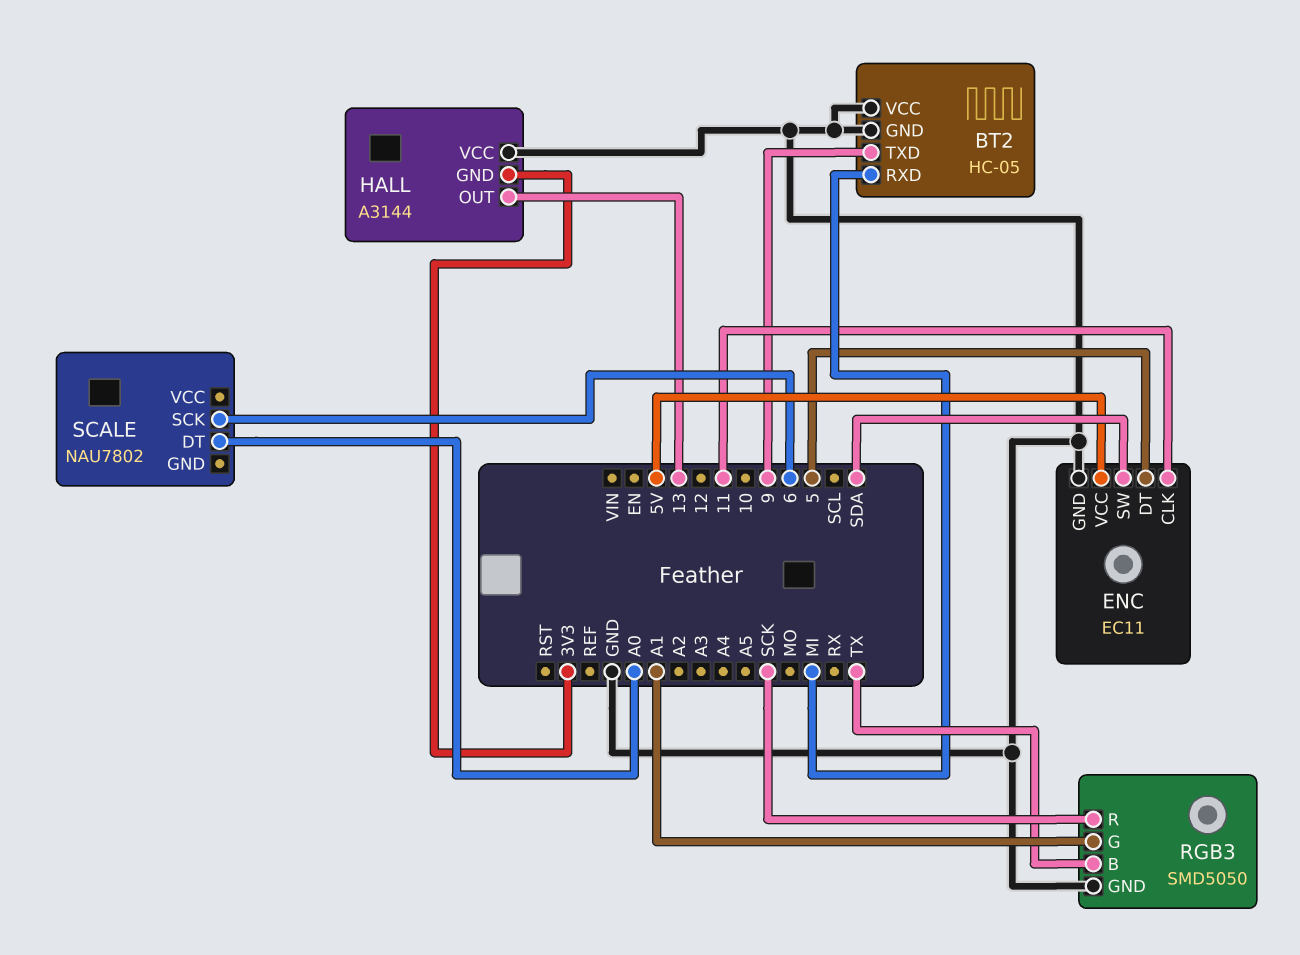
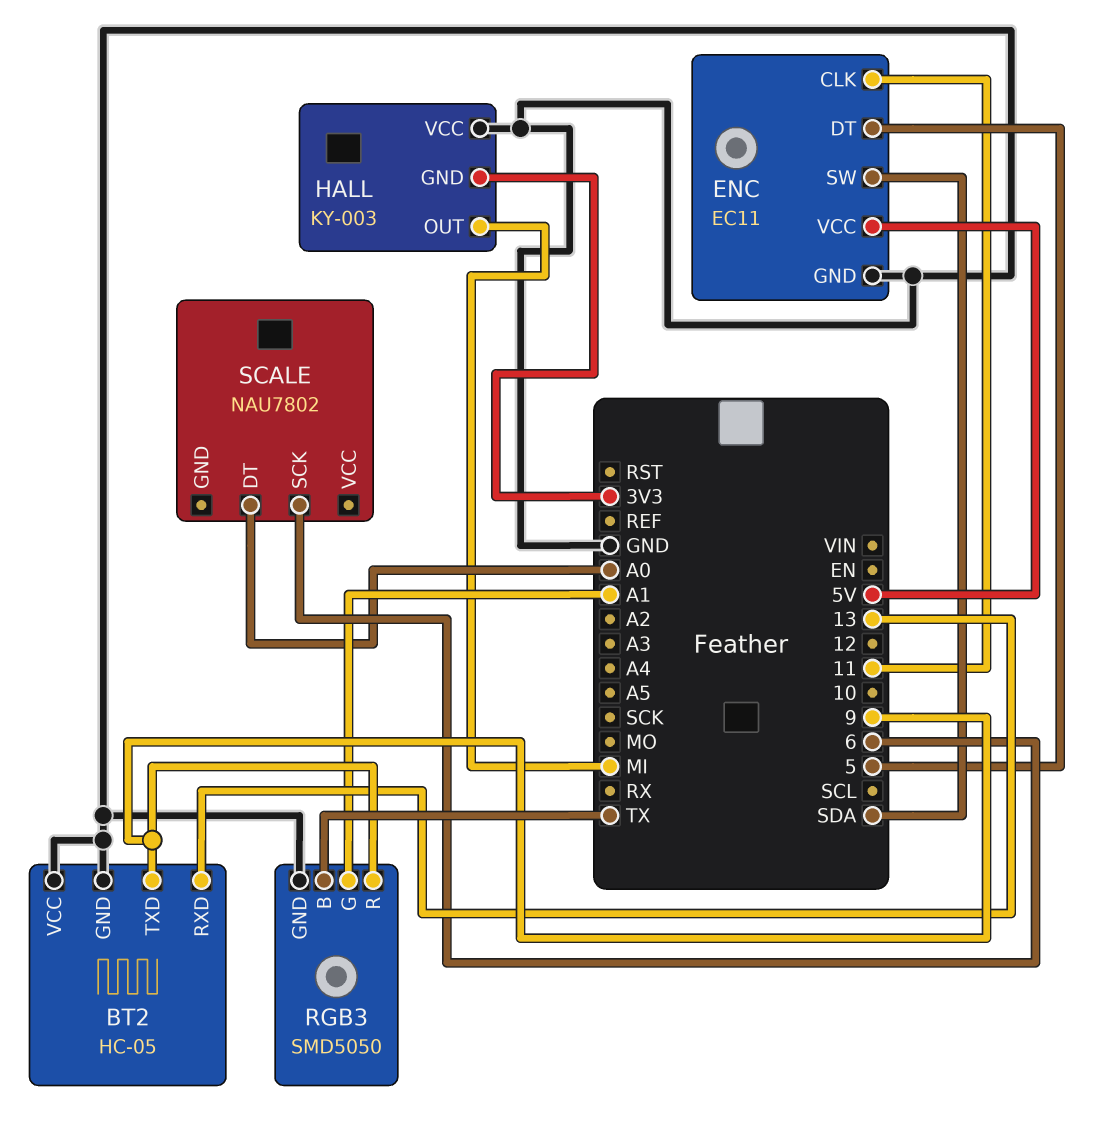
BT2 pin RXD: MI -> 13
HALL: A3144 -> KY-003
HALL pin OUT: 13 -> MI
RGB3 pin R: SCK -> 9

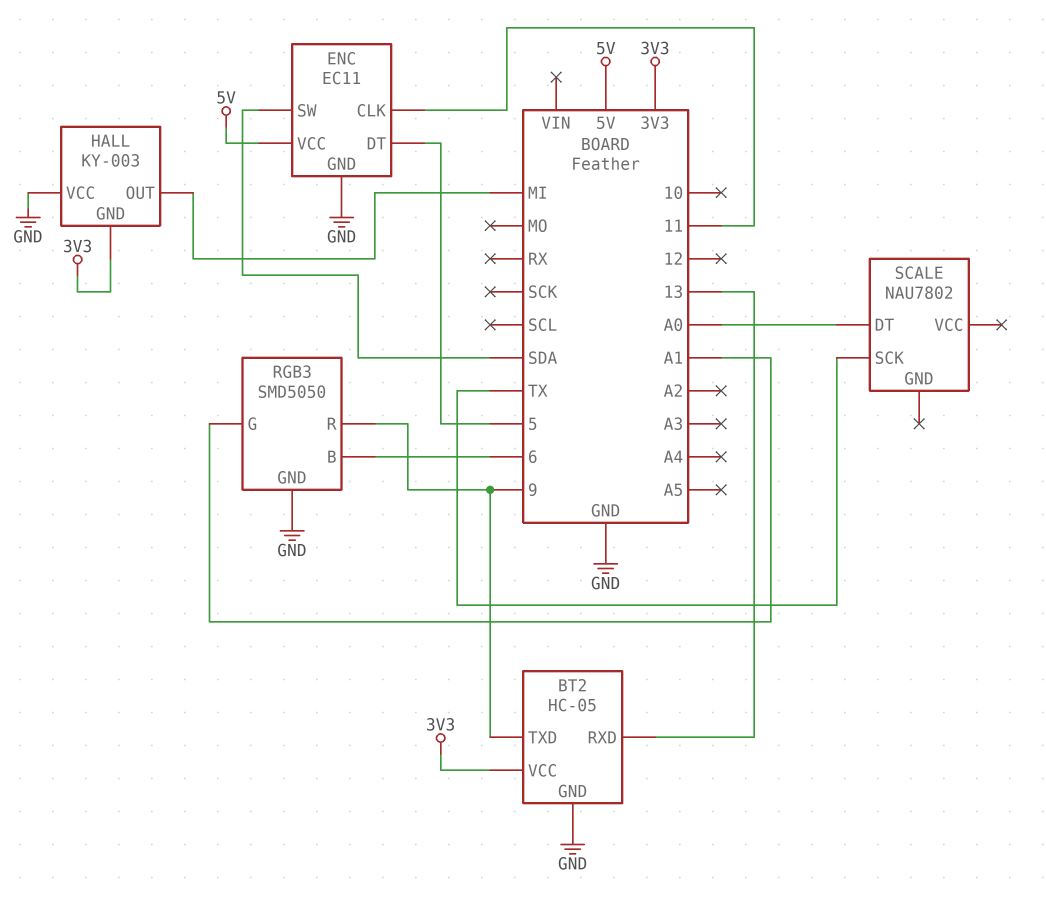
BT2 pin VCC: GND -> 3V3
RGB3 pin B: TX -> 6
SCALE pin SCK: 6 -> TX

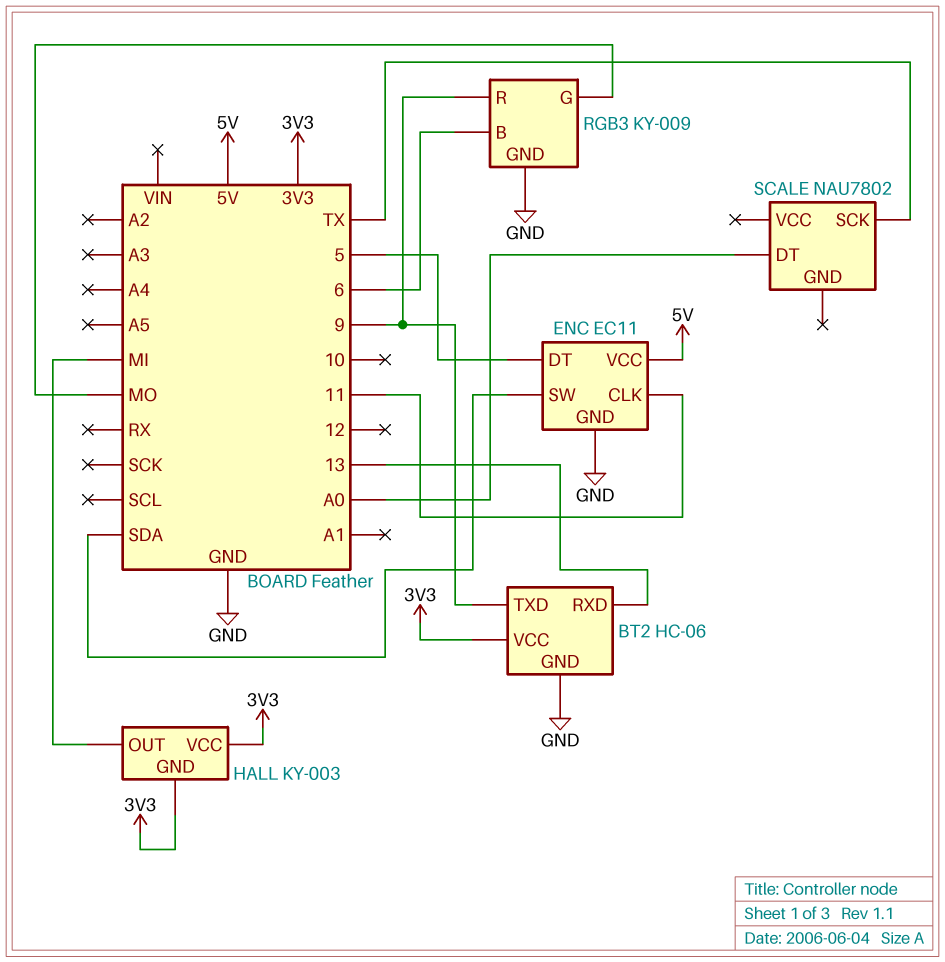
BT2: HC-05 -> HC-06
HALL pin VCC: GND -> 3V3
RGB3: SMD5050 -> KY-009
RGB3 pin G: A1 -> MO

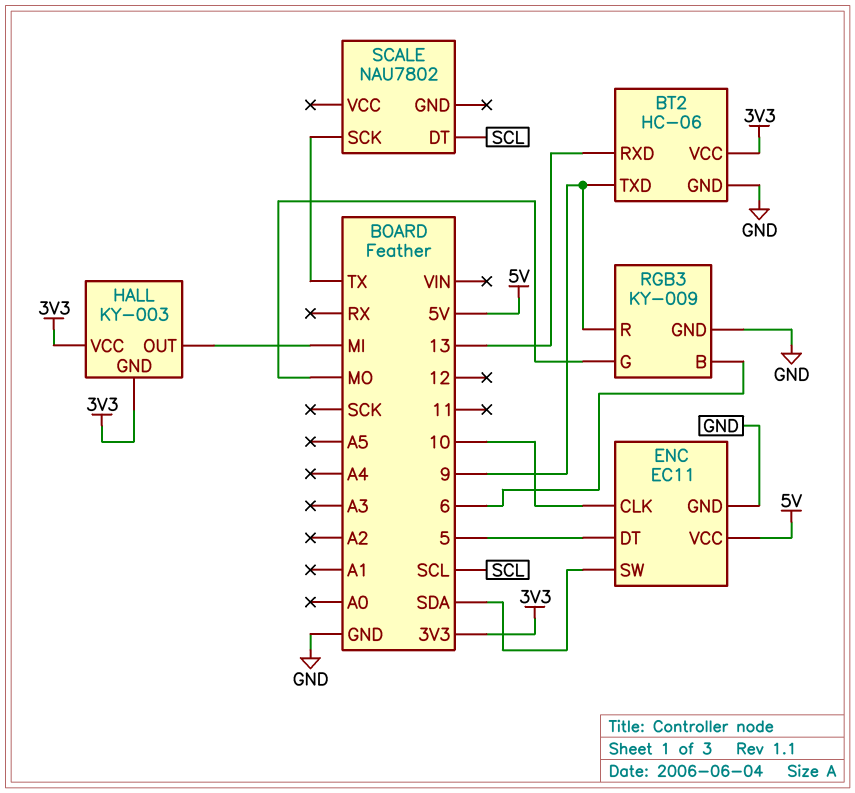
ENC pin CLK: 11 -> 10
SCALE pin DT: A0 -> SCL

